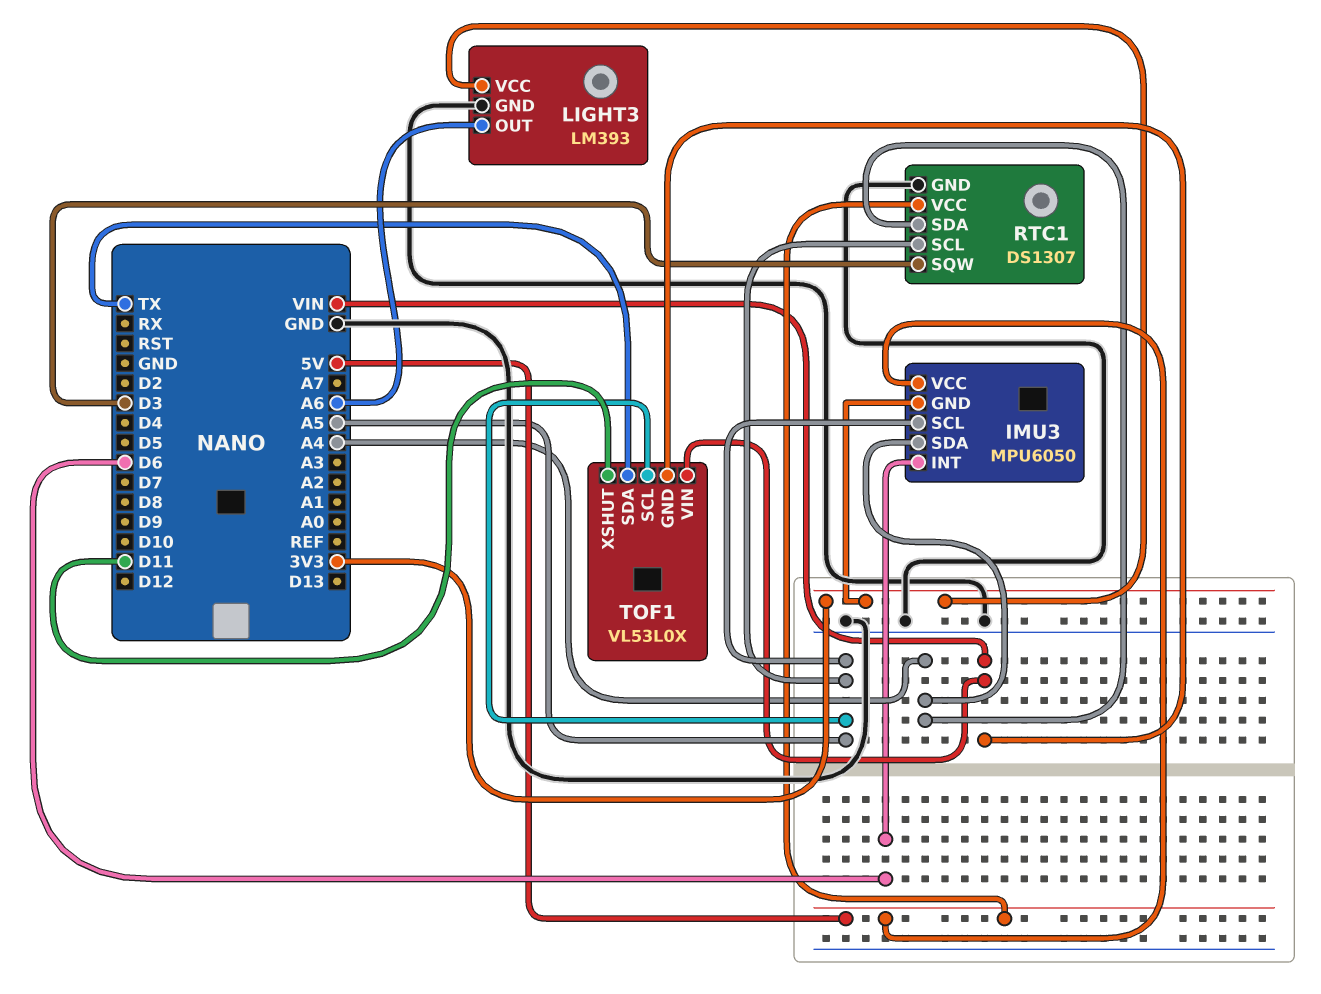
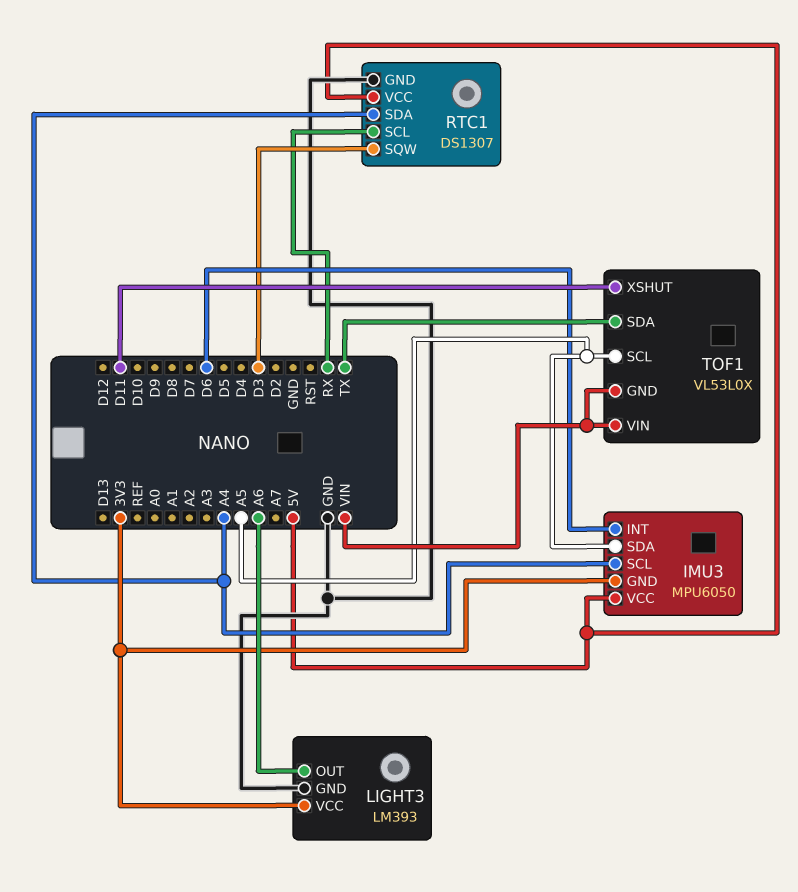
IMU3 pin SCL: A5 -> A4
IMU3 pin SDA: A4 -> A5
RTC1 pin SCL: A5 -> RX

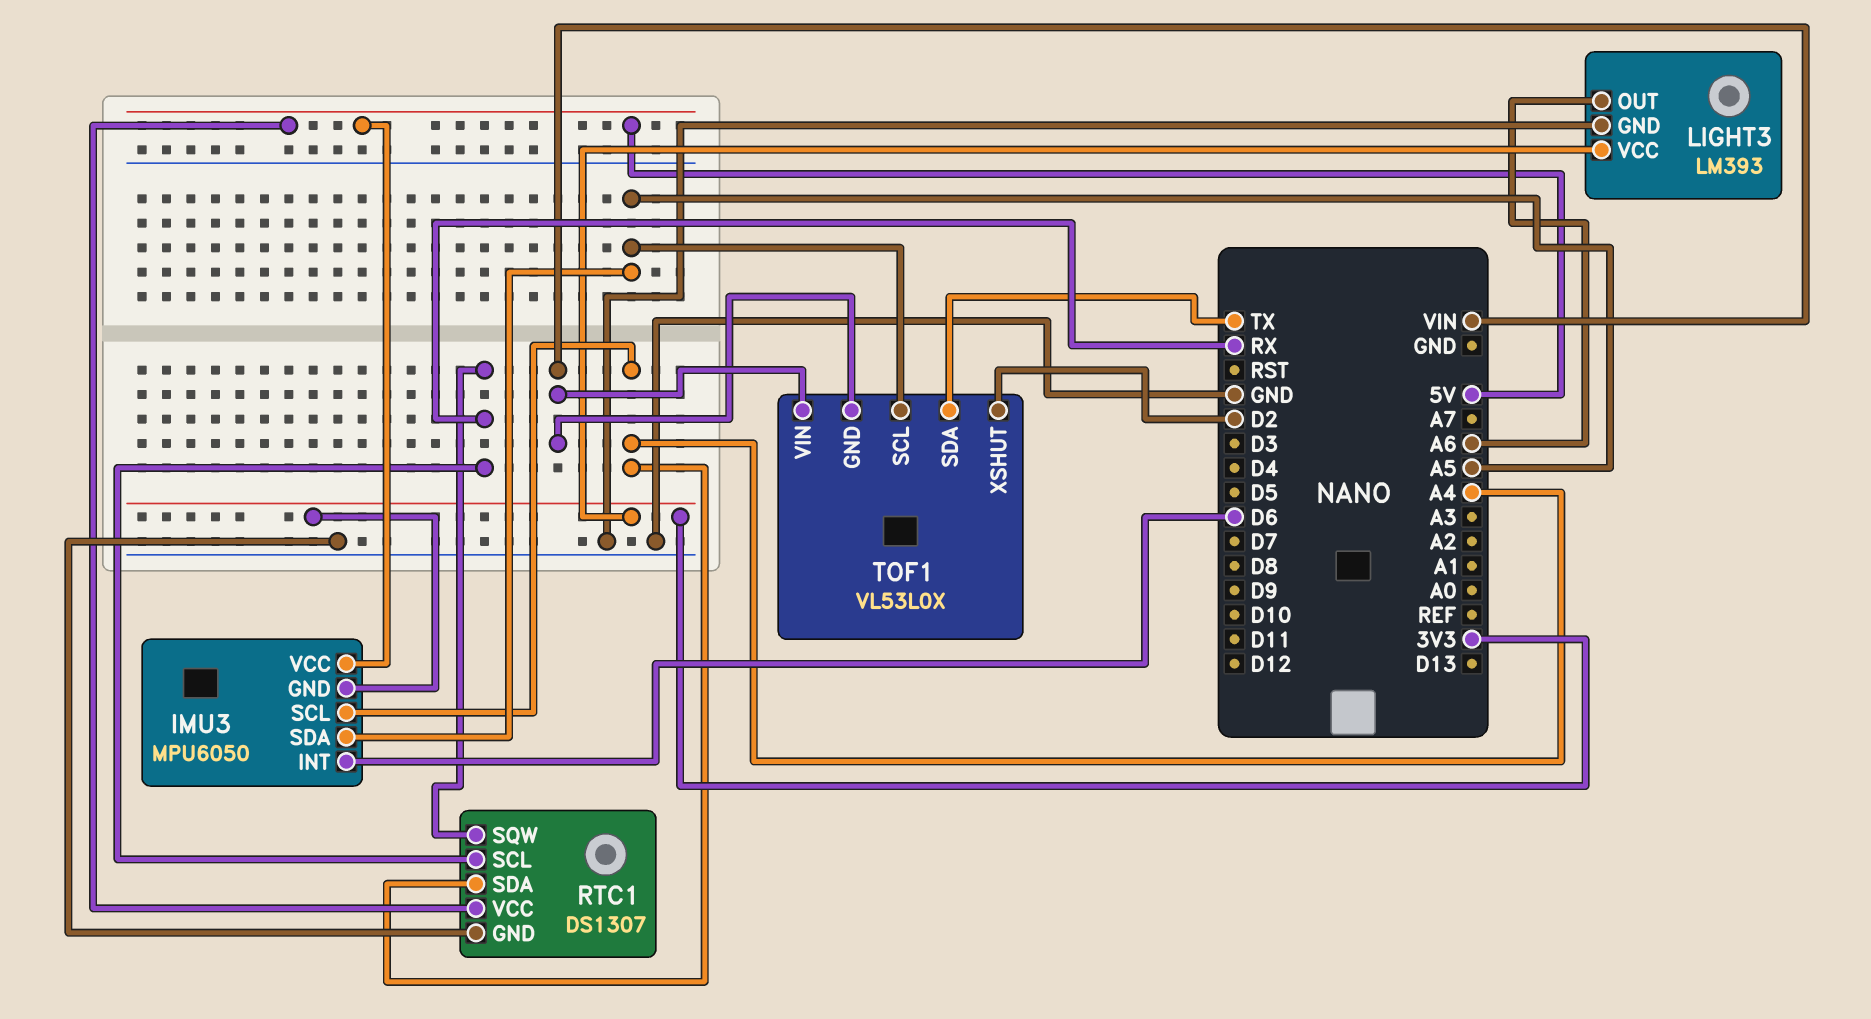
RTC1 pin SQW: D3 -> RX
TOF1 pin XSHUT: D11 -> D2

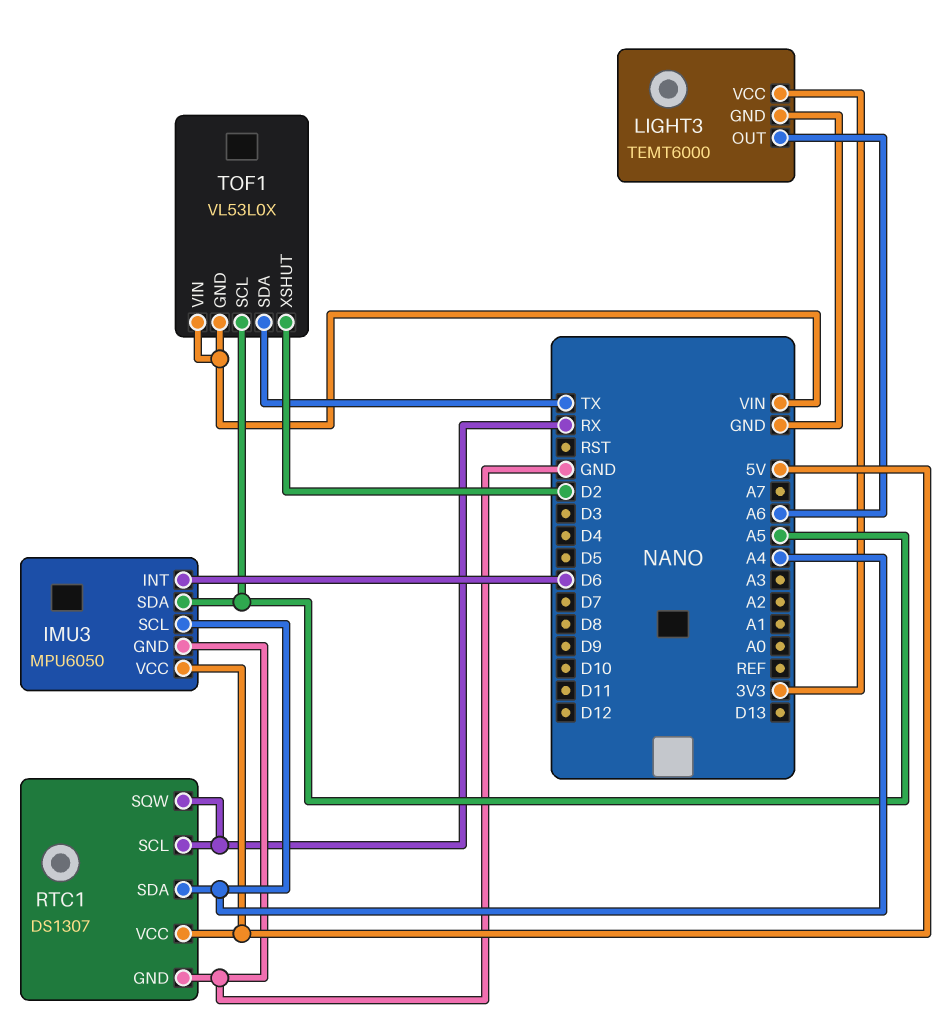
IMU3 pin GND: 3V3 -> GND
LIGHT3: LM393 -> TEMT6000

